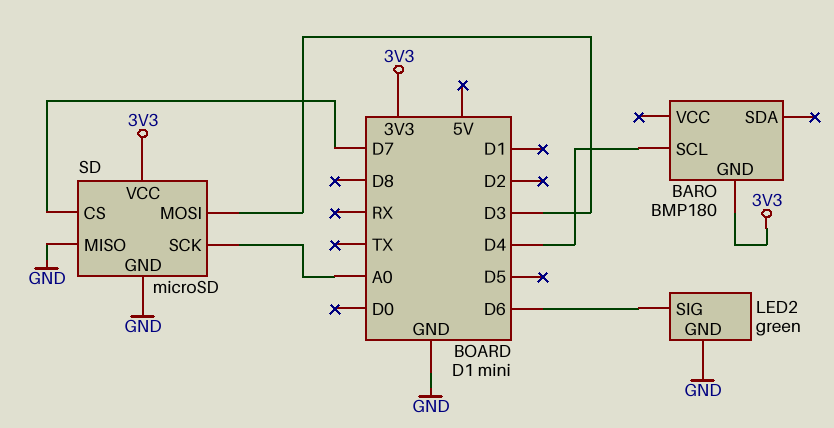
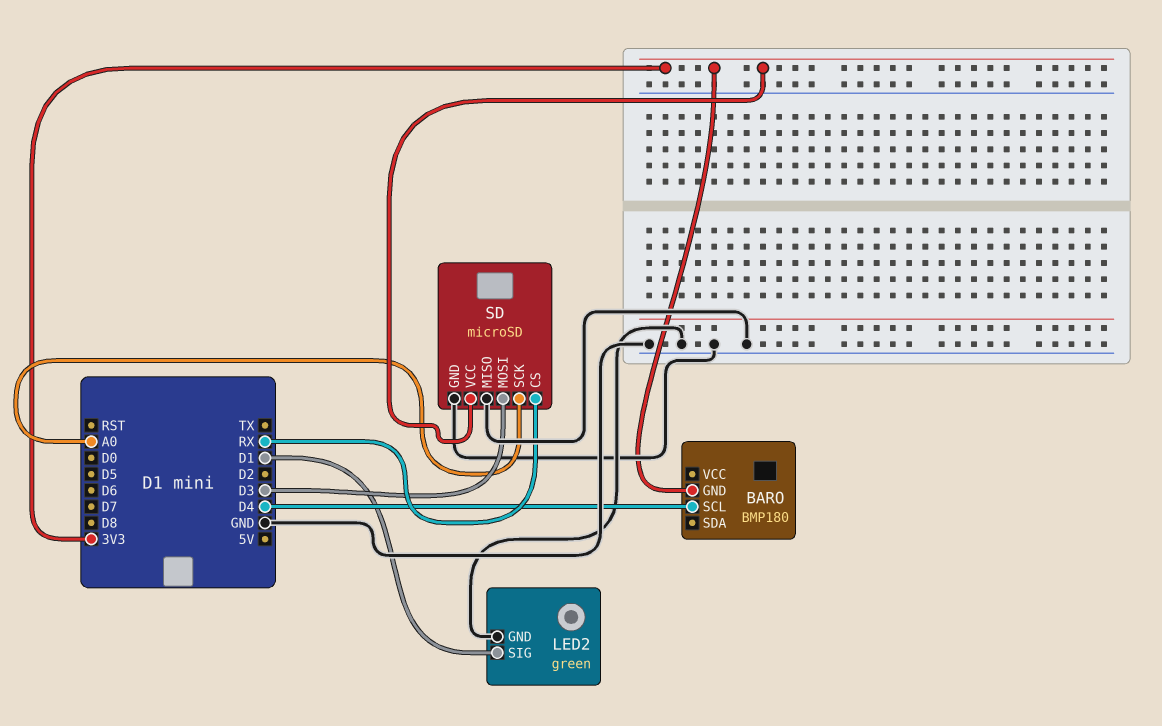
LED2 pin SIG: D6 -> D1
SD pin CS: D7 -> RX

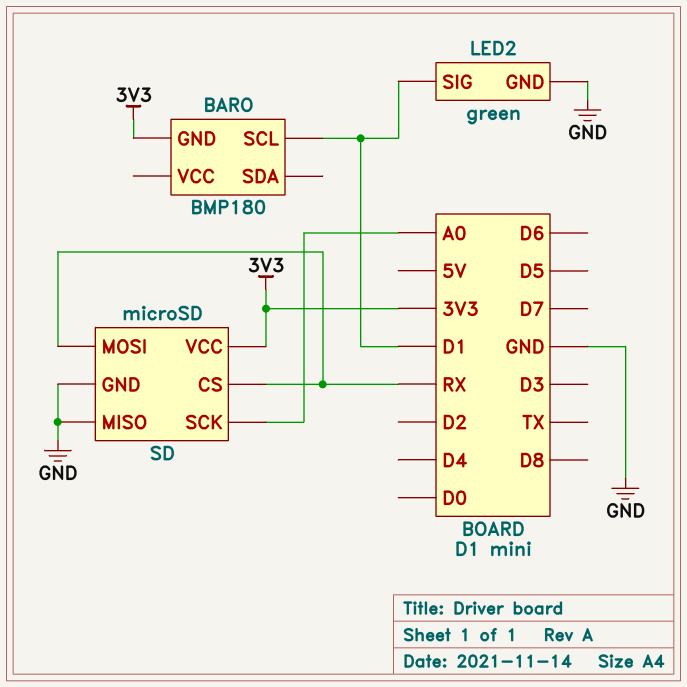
BARO pin SCL: D4 -> D1
SD pin MOSI: D3 -> RX

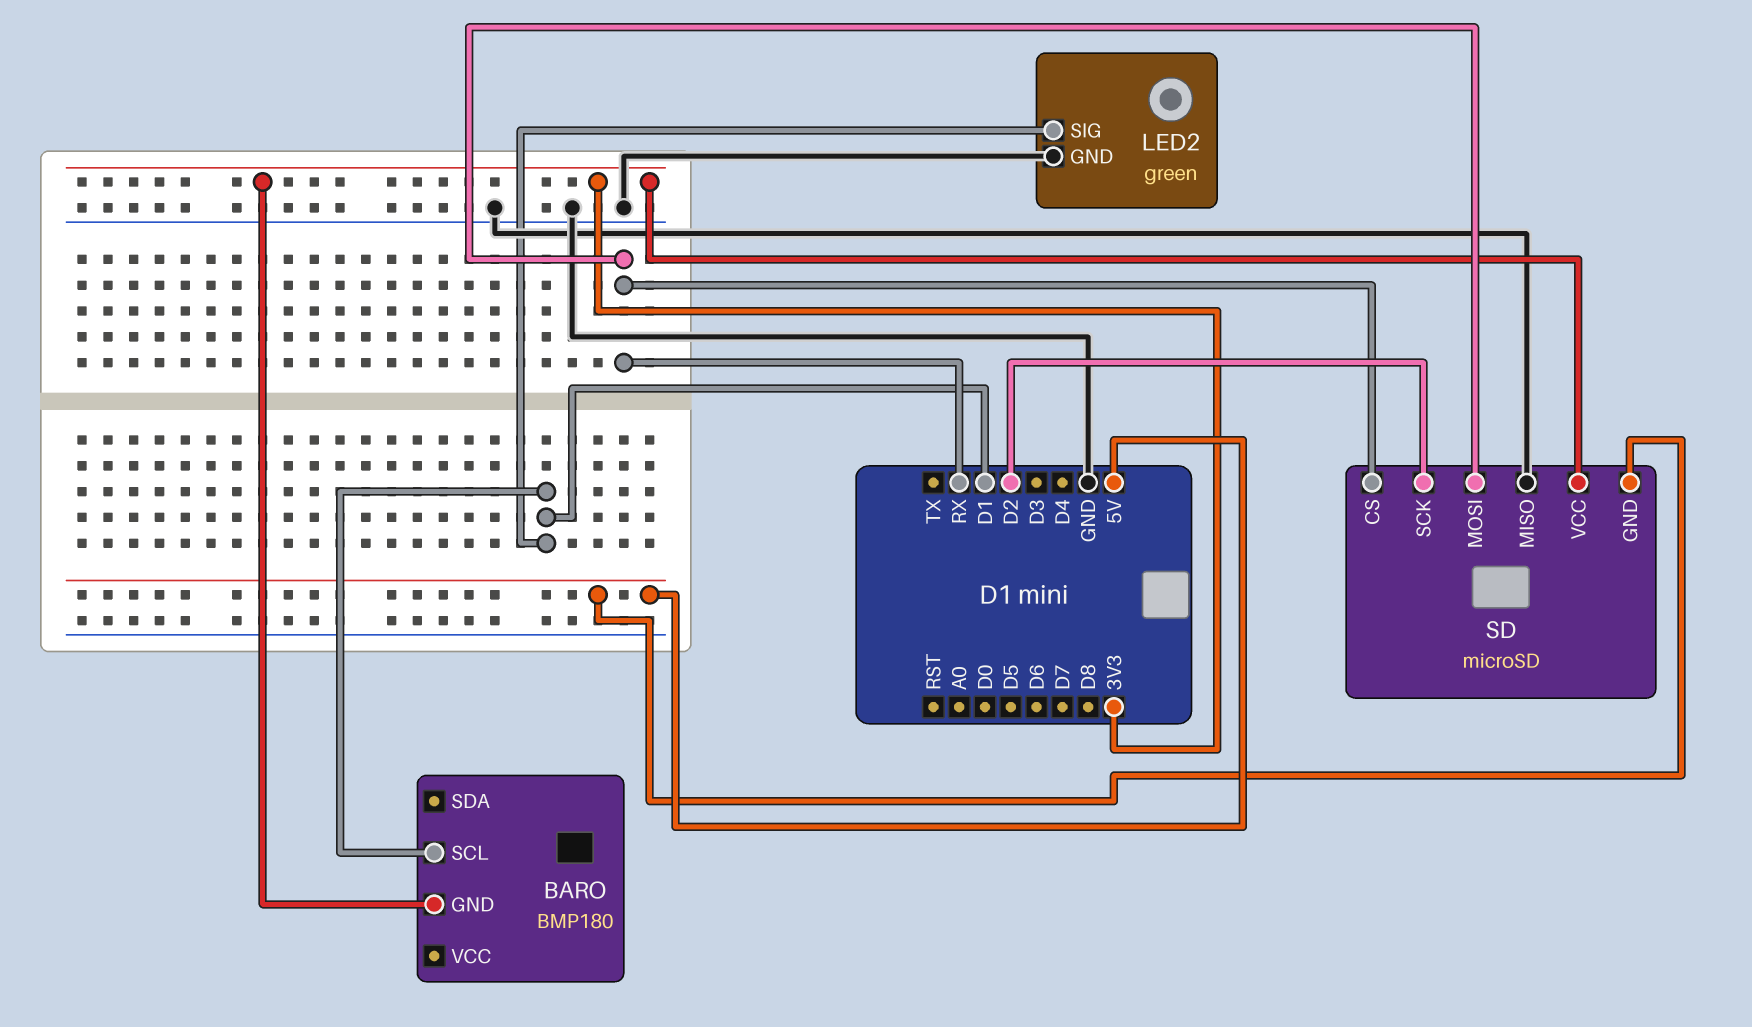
SD pin GND: GND -> 5V
SD pin SCK: A0 -> D2

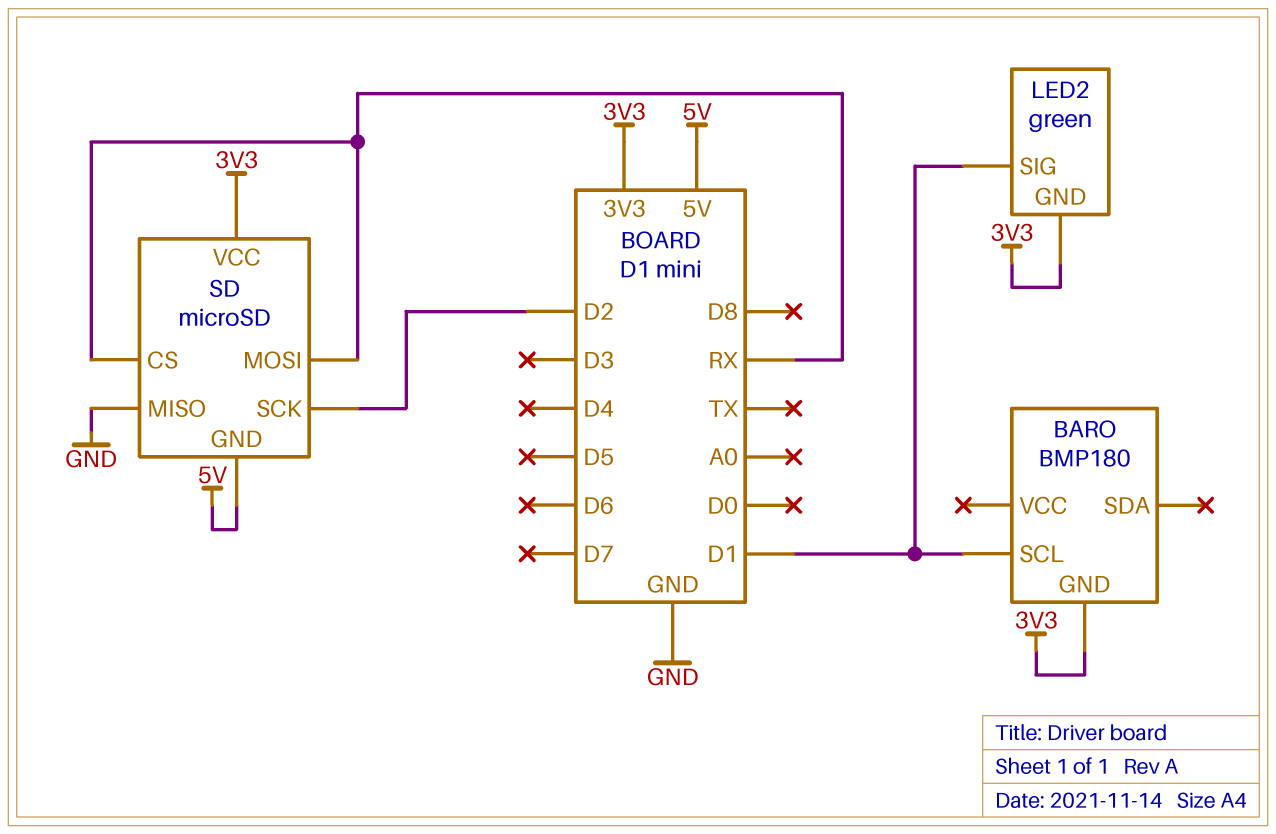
LED2 pin GND: GND -> 3V3

